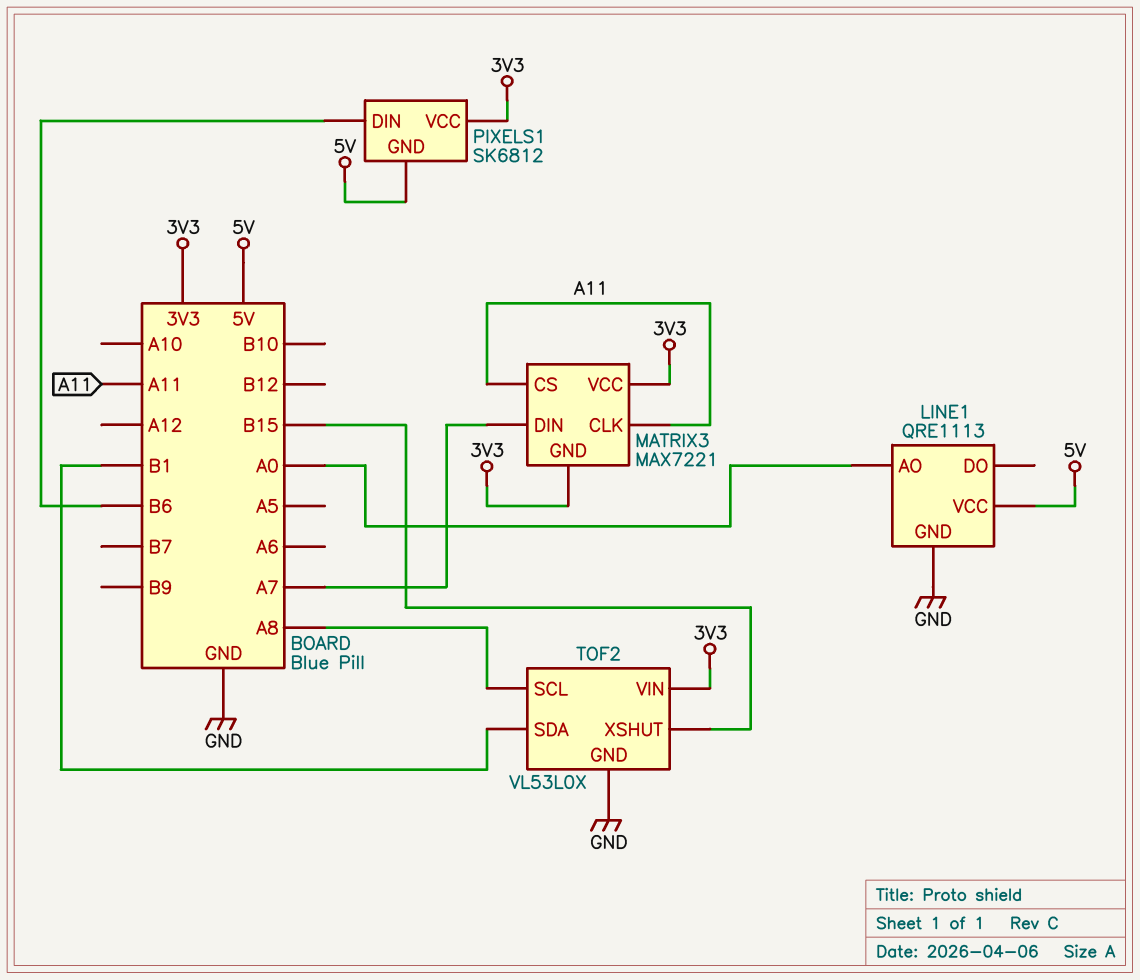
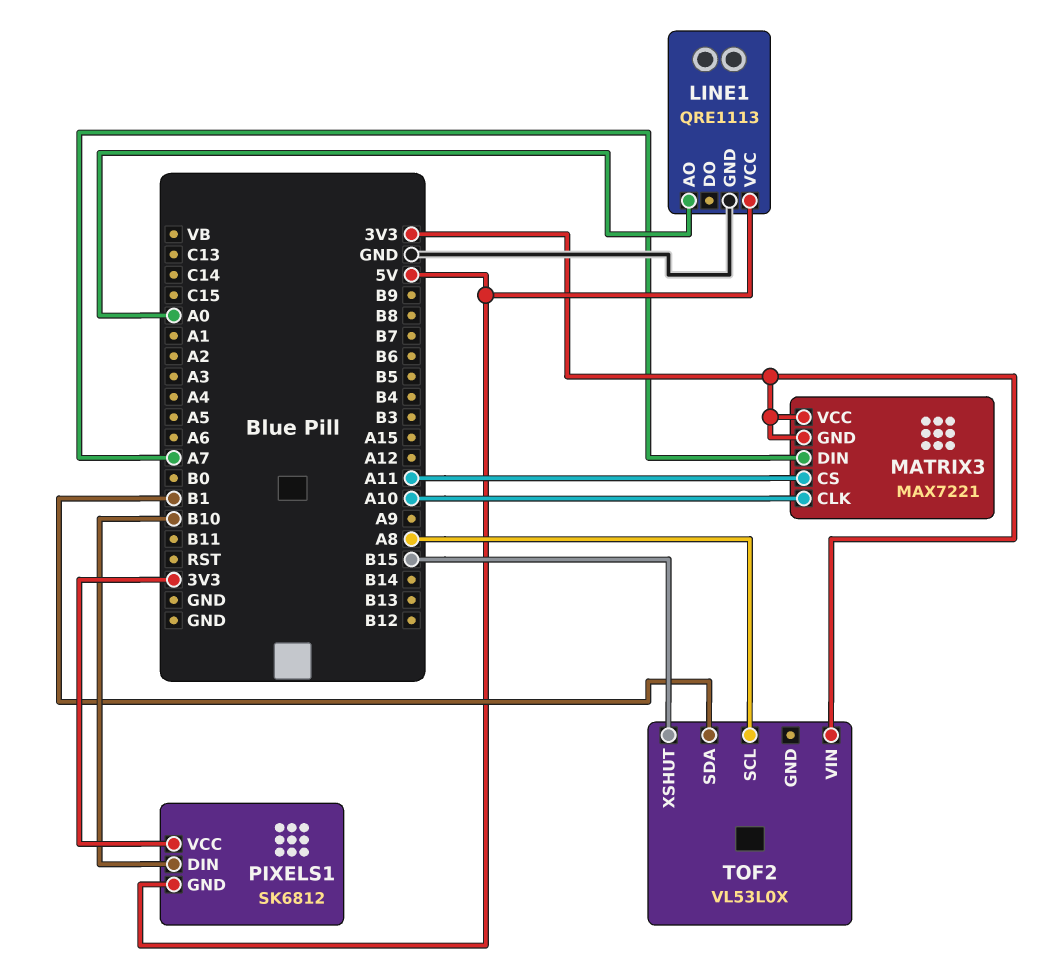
MATRIX3 pin CLK: A11 -> A10
PIXELS1 pin DIN: B6 -> B10
TOF2 pin GND: GND -> none

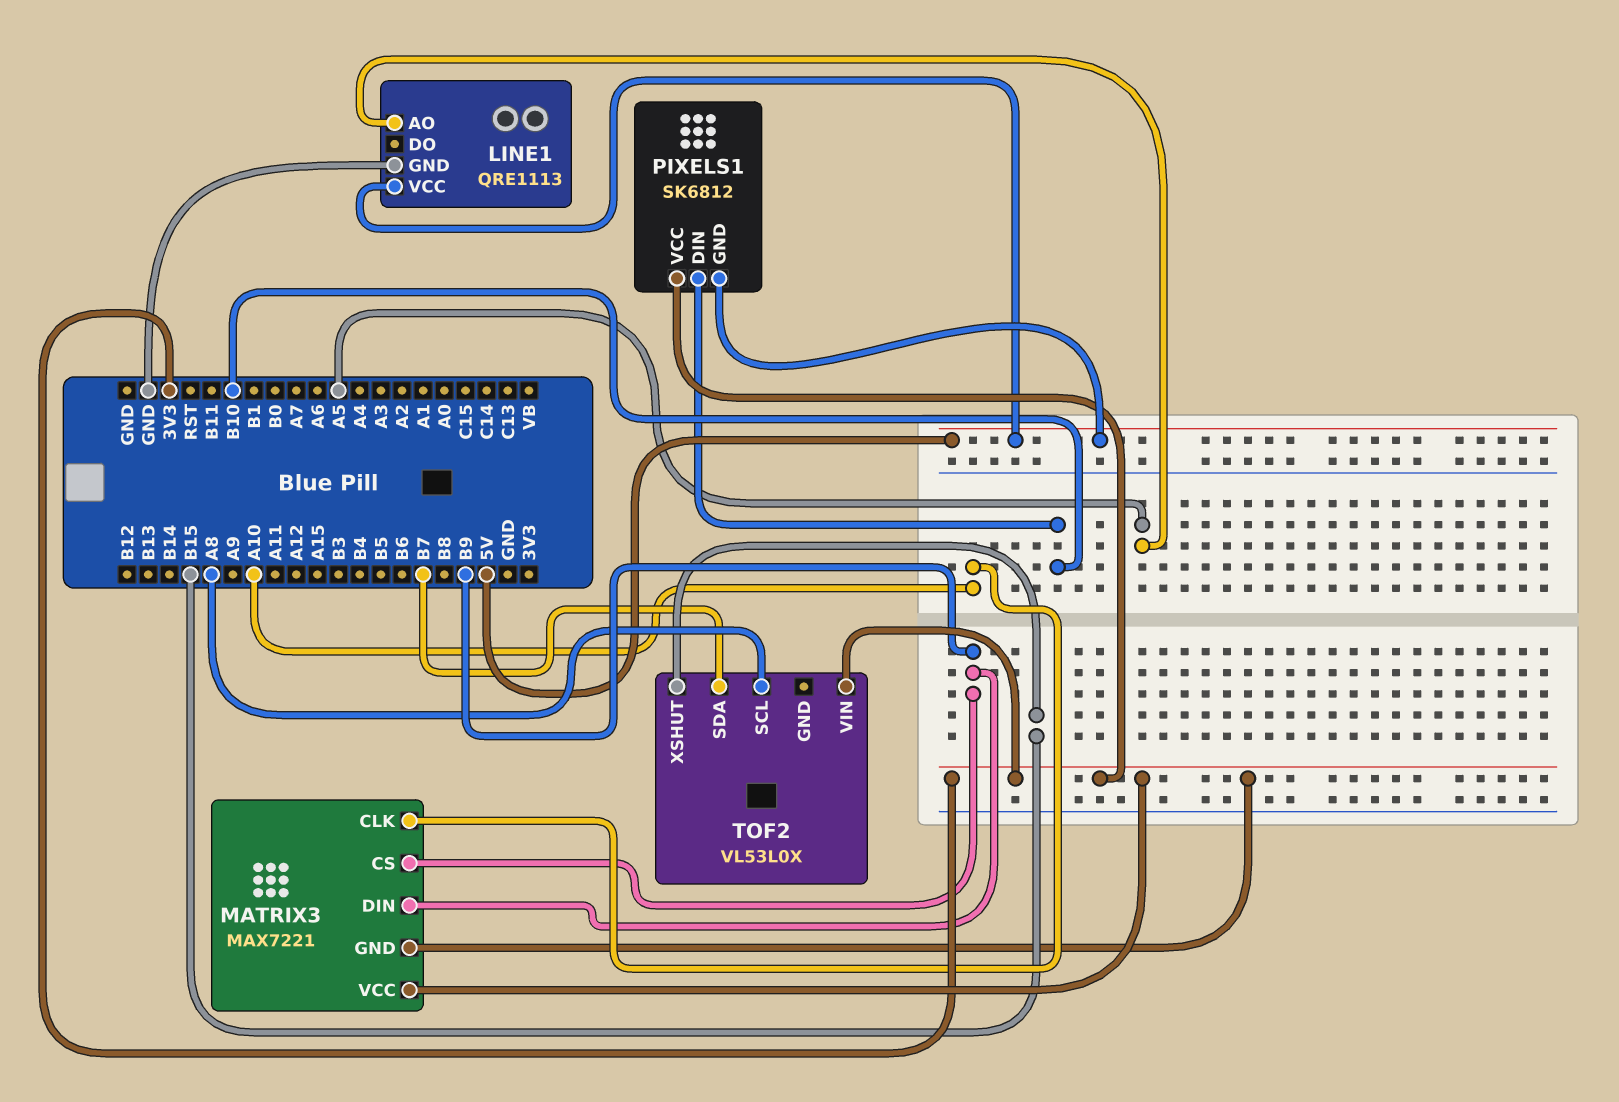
LINE1 pin AO: A0 -> A5
MATRIX3 pin CS: A11 -> B9
MATRIX3 pin DIN: A7 -> B9
TOF2 pin SDA: B1 -> B7

